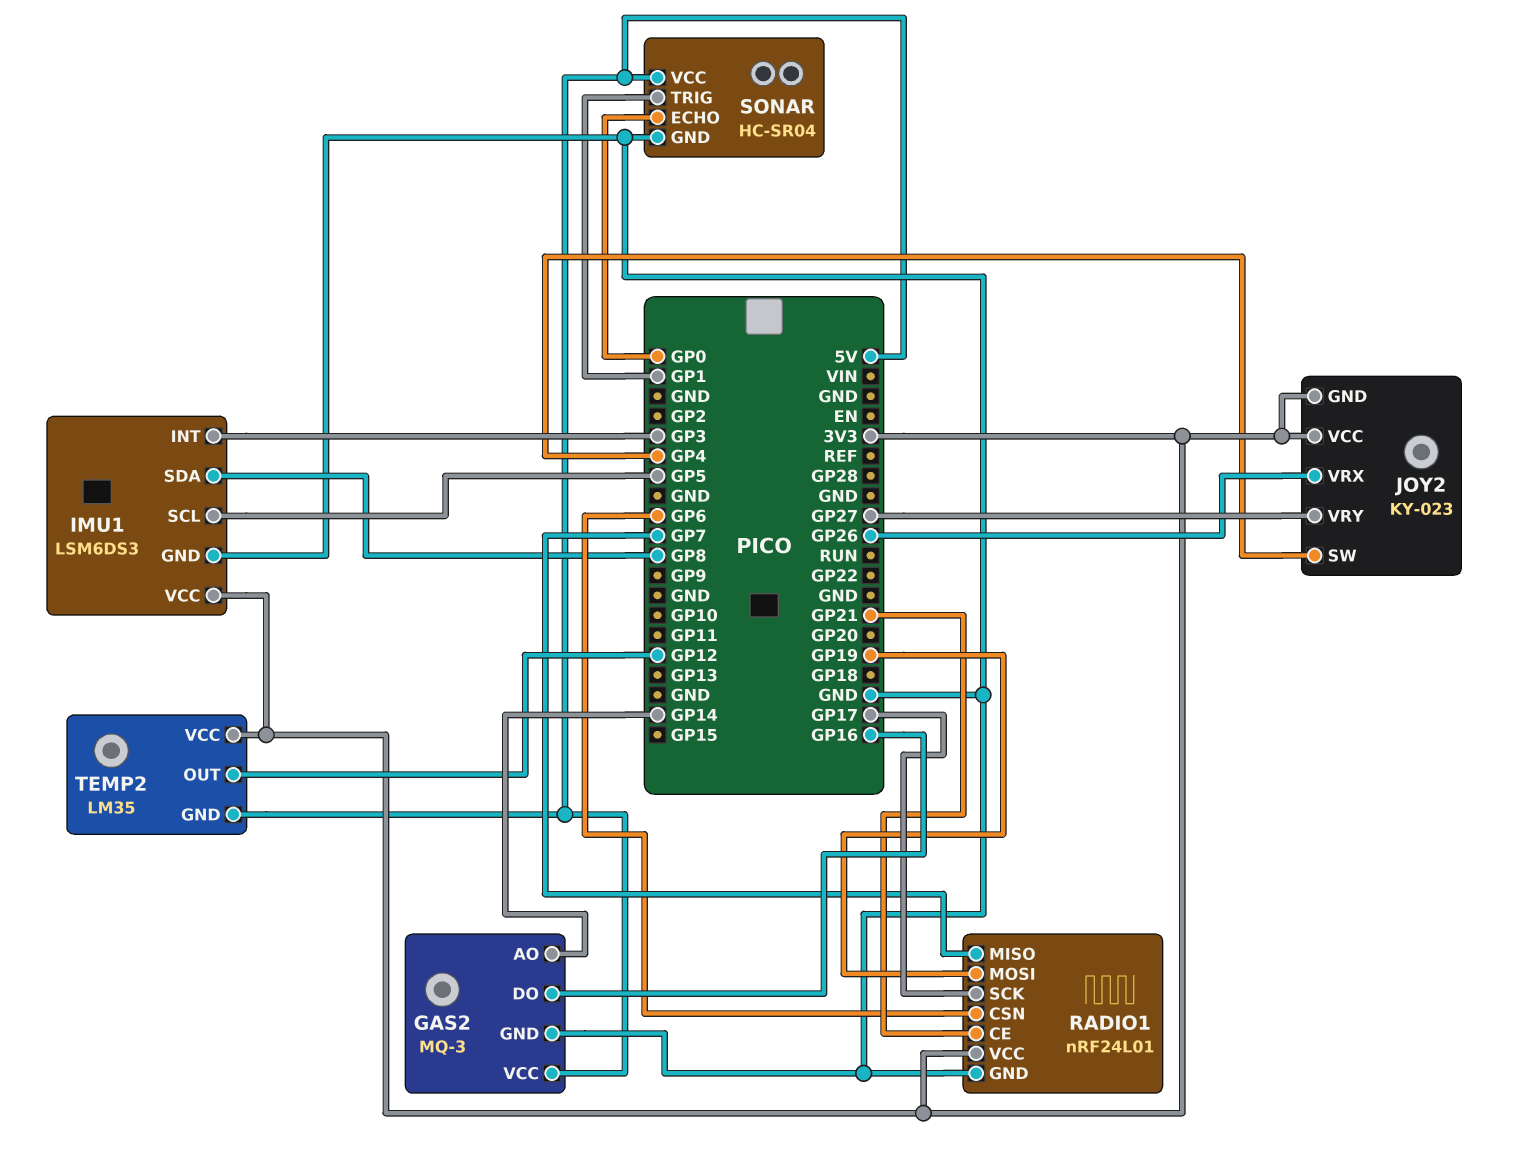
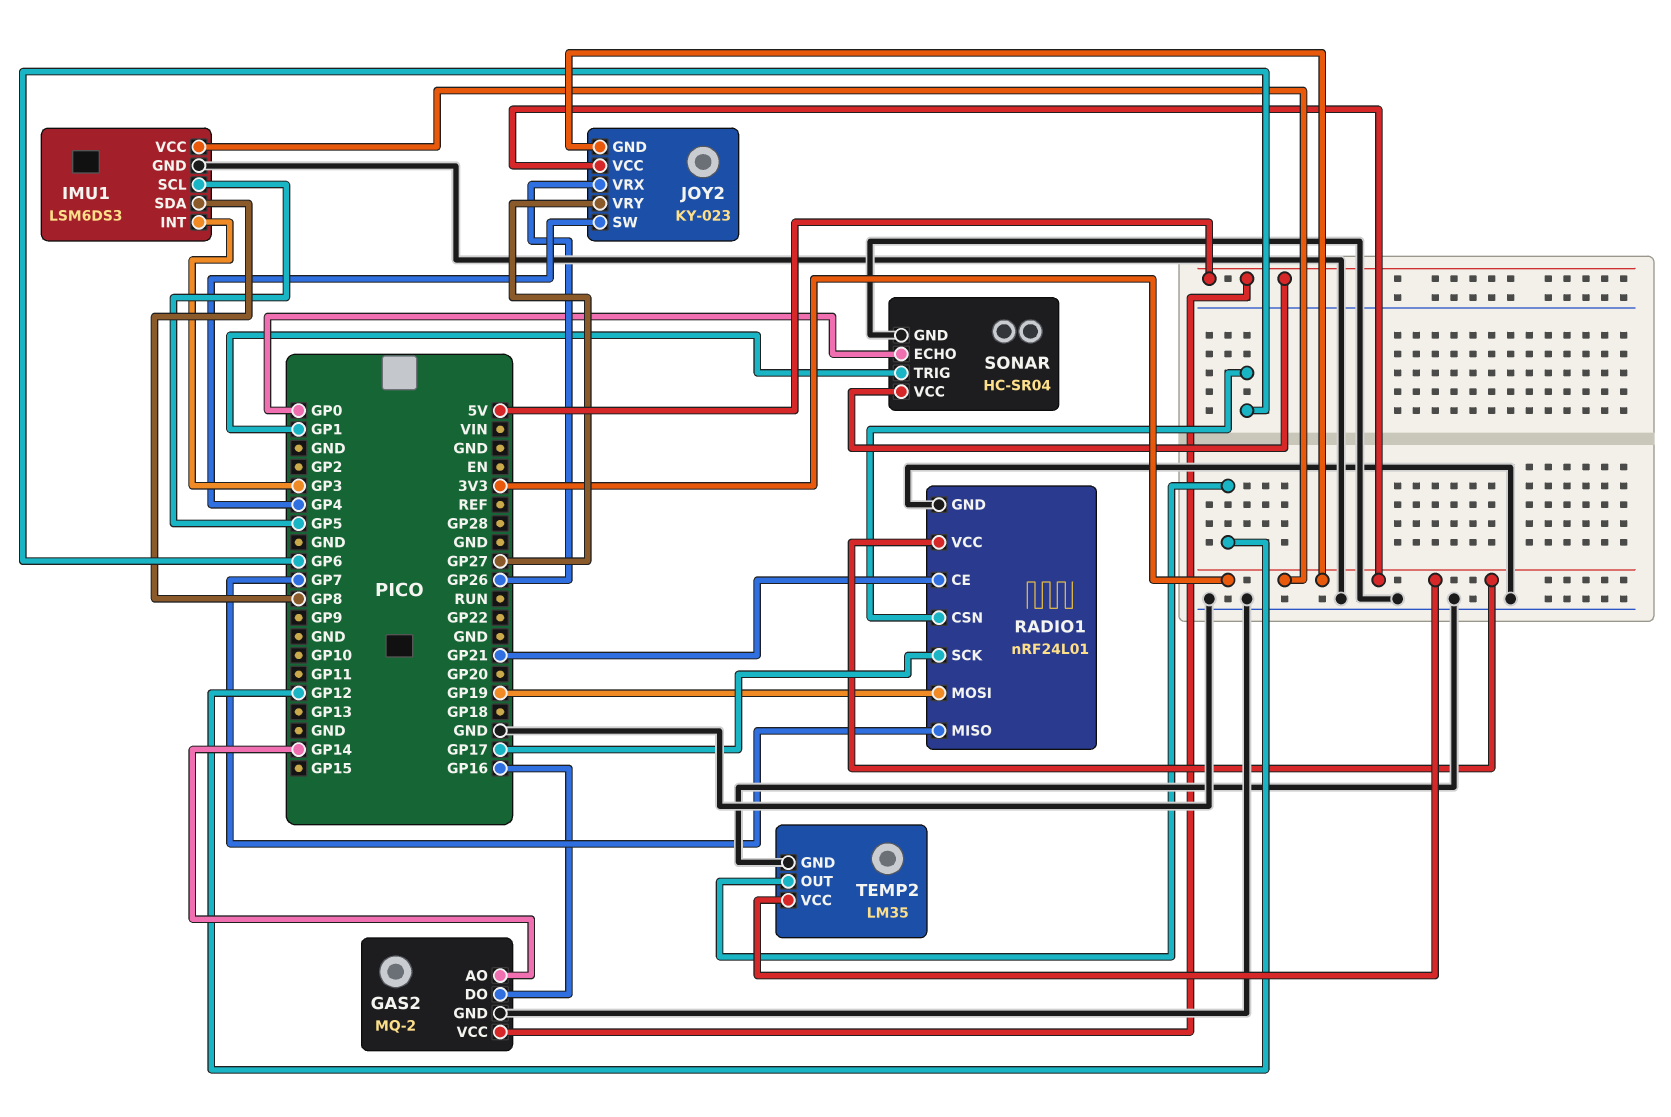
GAS2: MQ-3 -> MQ-2
TEMP2 pin GND: 5V -> GND

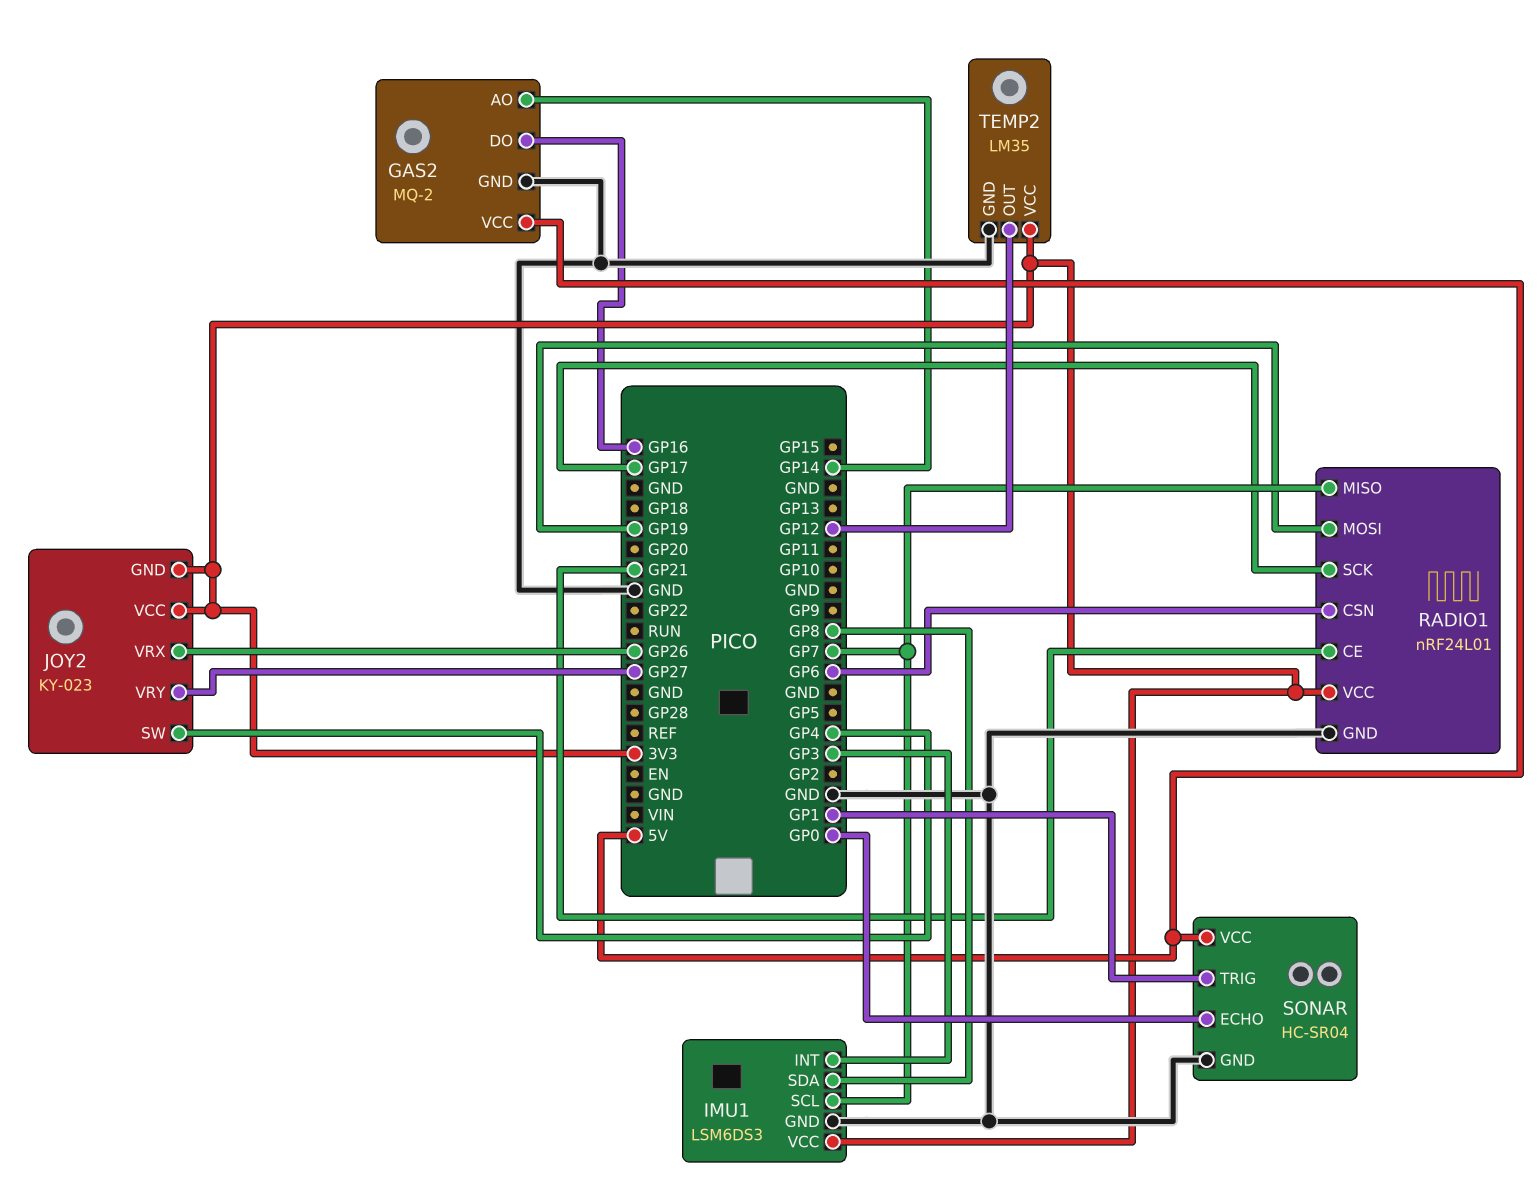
IMU1 pin SCL: GP5 -> GP7

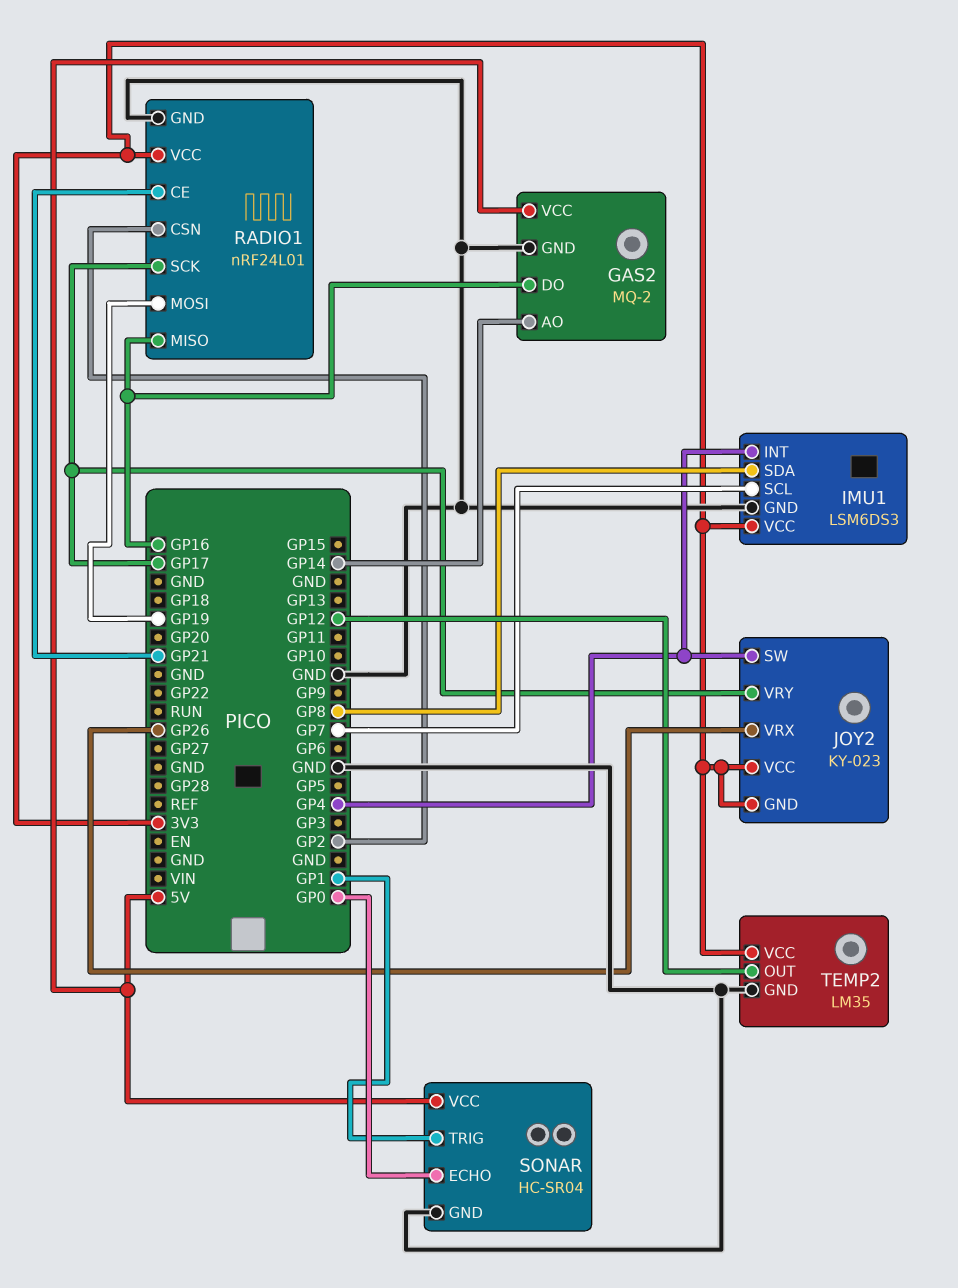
IMU1 pin INT: GP3 -> GP4
JOY2 pin VRY: GP27 -> GP17
RADIO1 pin CSN: GP6 -> GP2
RADIO1 pin MISO: GP7 -> GP16

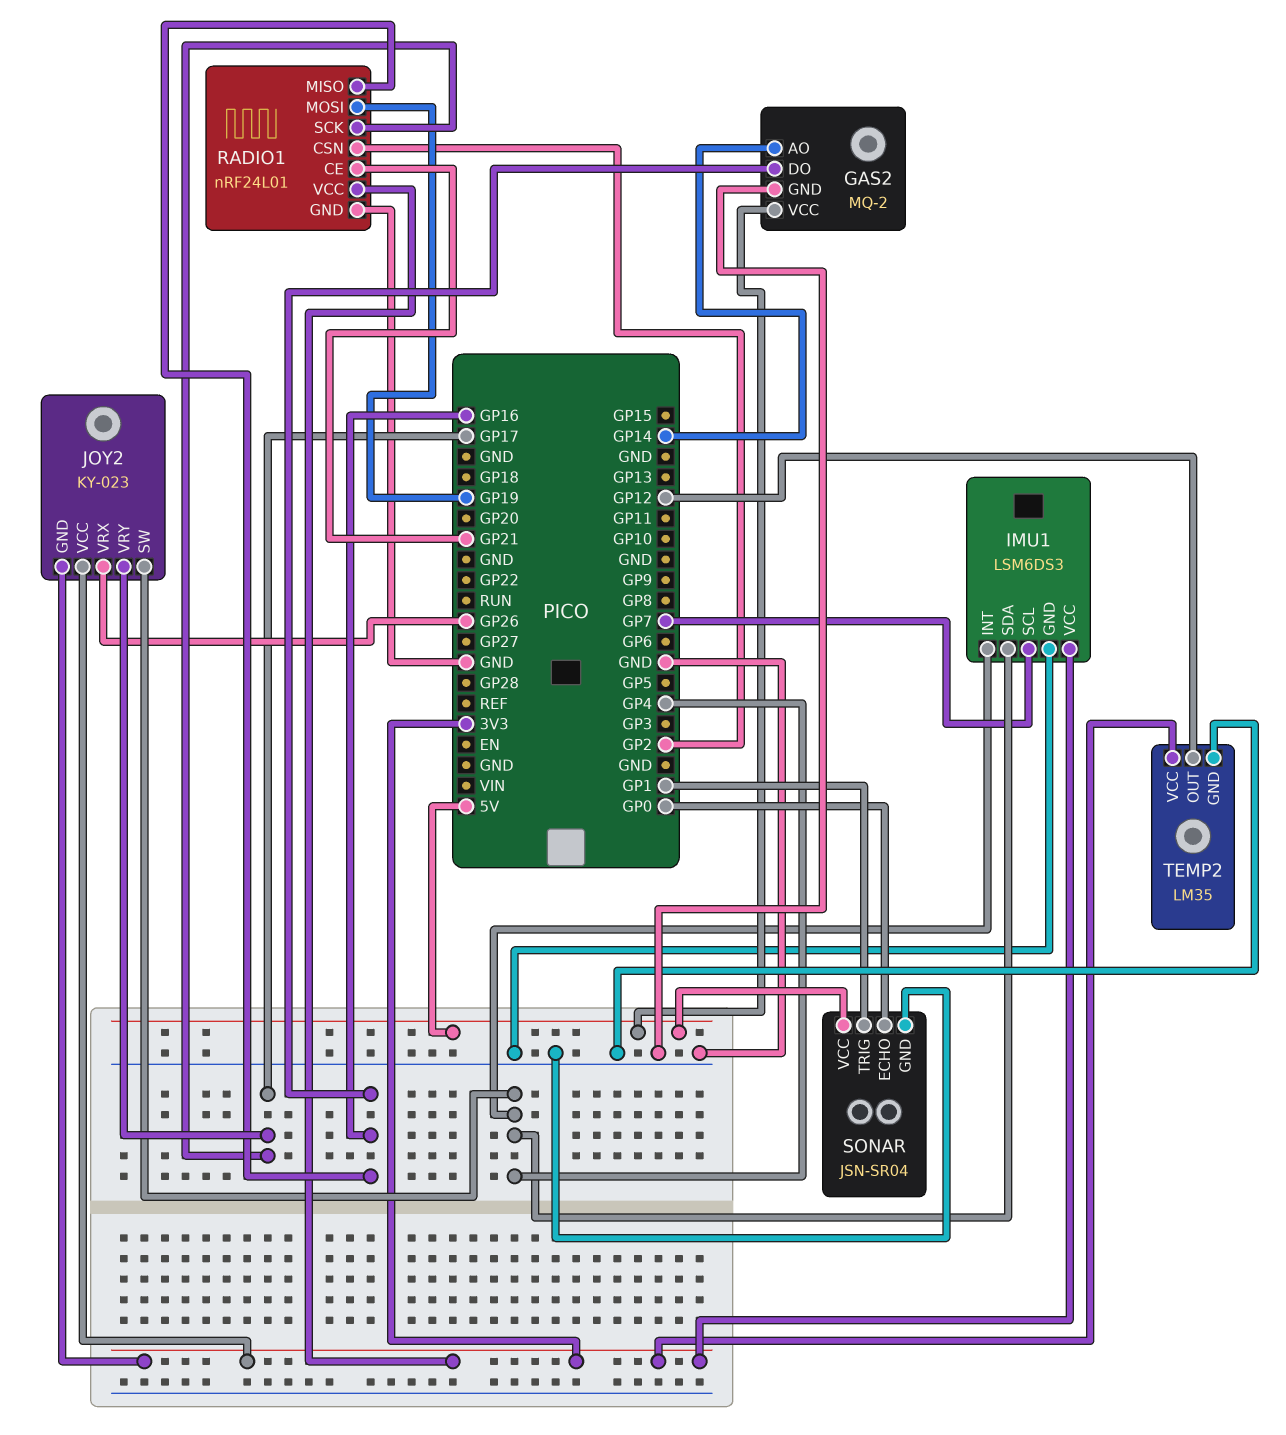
IMU1 pin SDA: GP8 -> GP4
SONAR: HC-SR04 -> JSN-SR04

